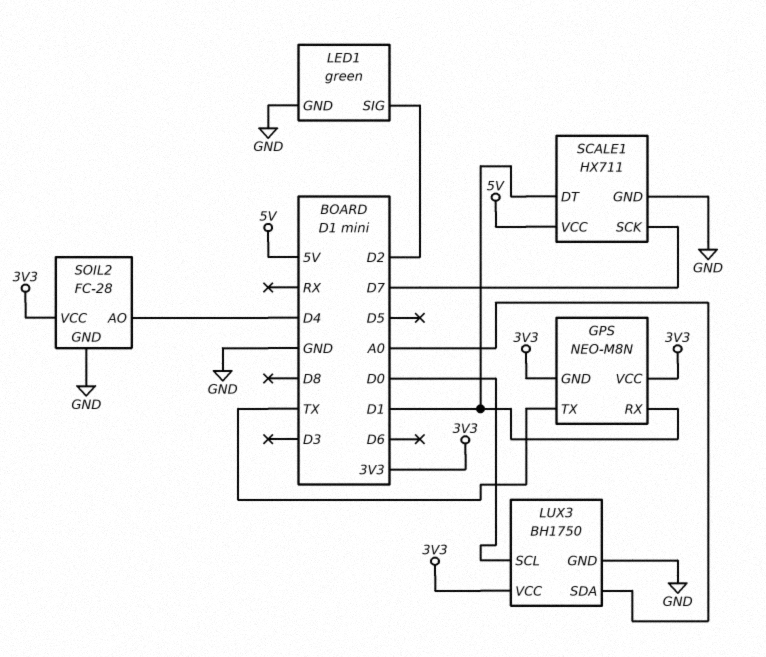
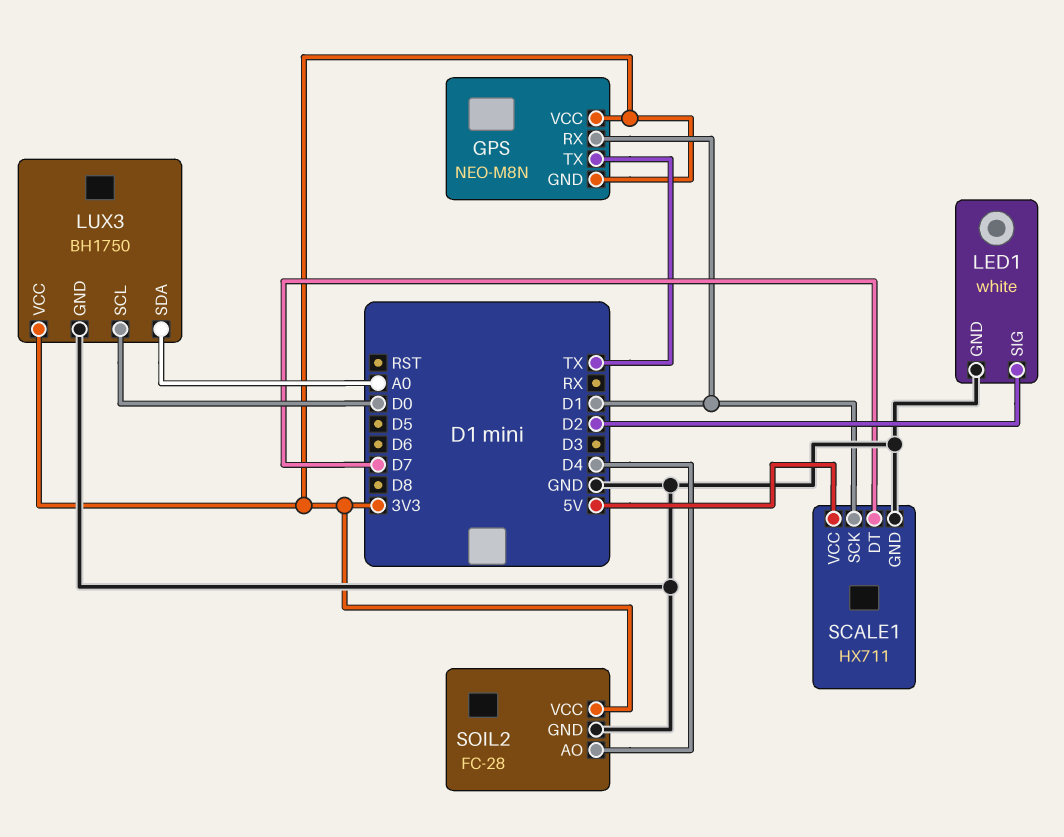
LED1: green -> white
SCALE1 pin DT: D1 -> D7
SCALE1 pin SCK: D7 -> D1

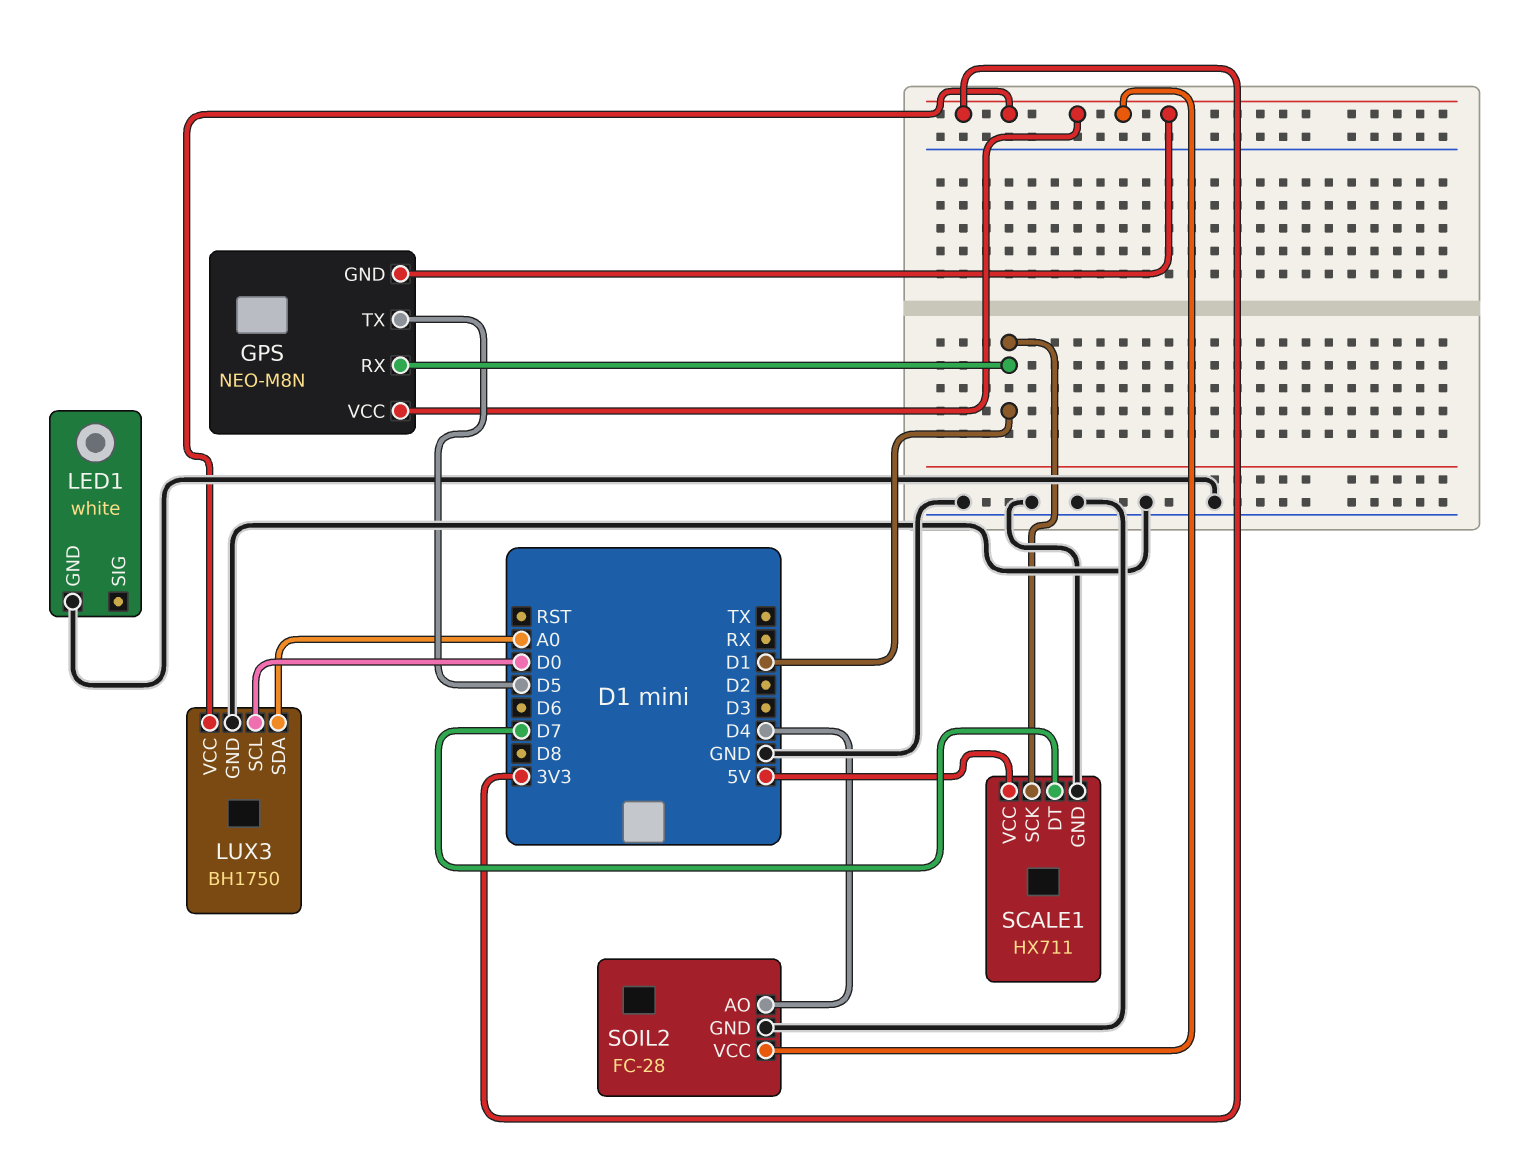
GPS pin TX: TX -> D5
LED1 pin SIG: D2 -> none

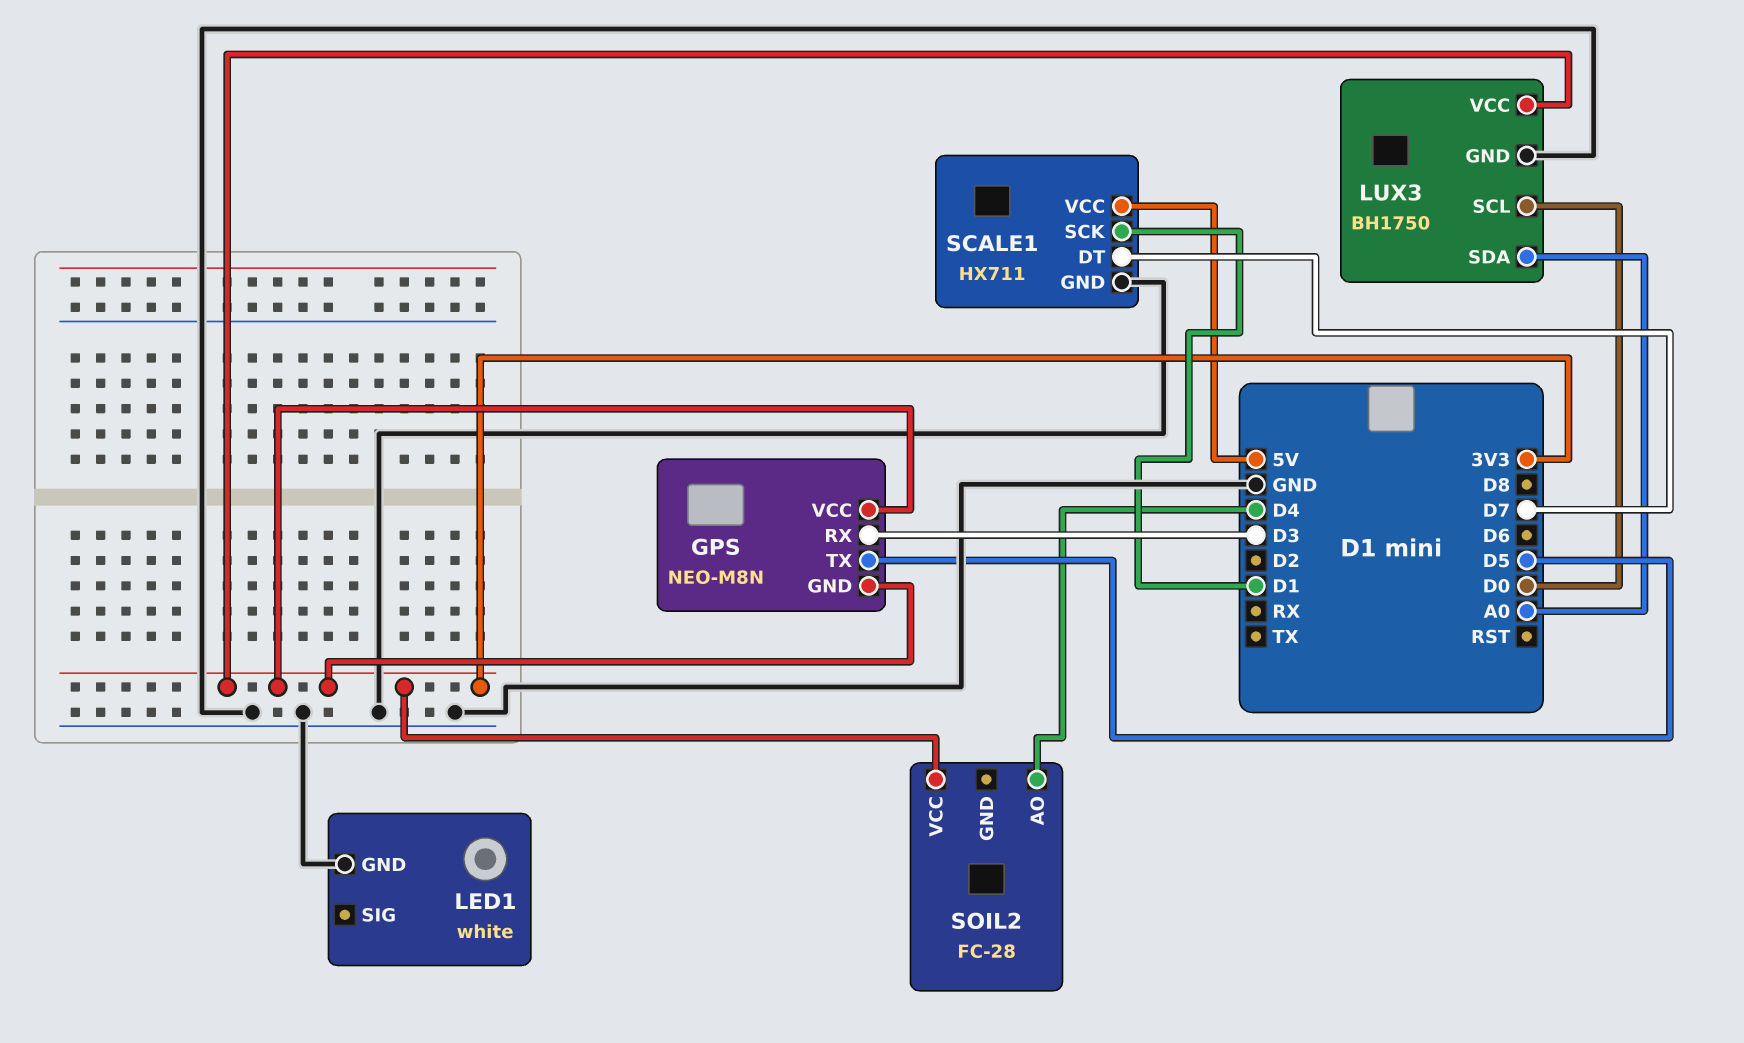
GPS pin RX: D1 -> D3
SOIL2 pin GND: GND -> none

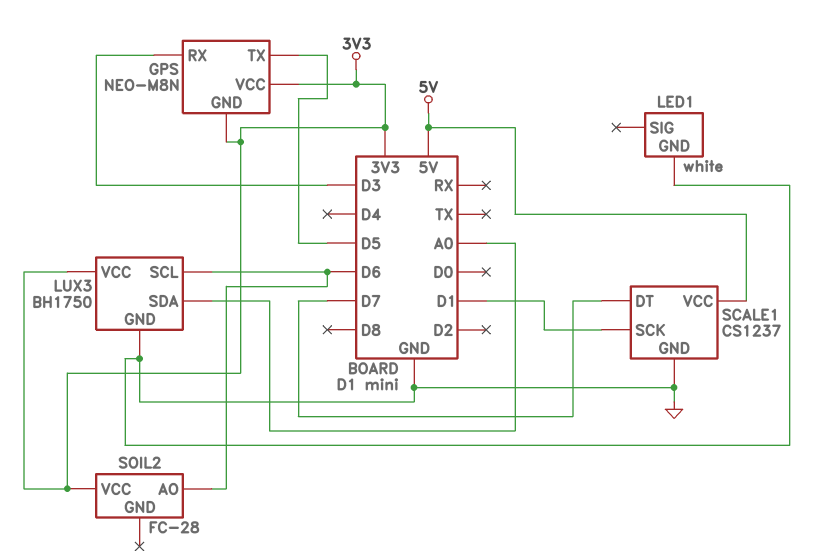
LUX3 pin SCL: D0 -> D6
SCALE1: HX711 -> CS1237
SOIL2 pin AO: D4 -> D6

